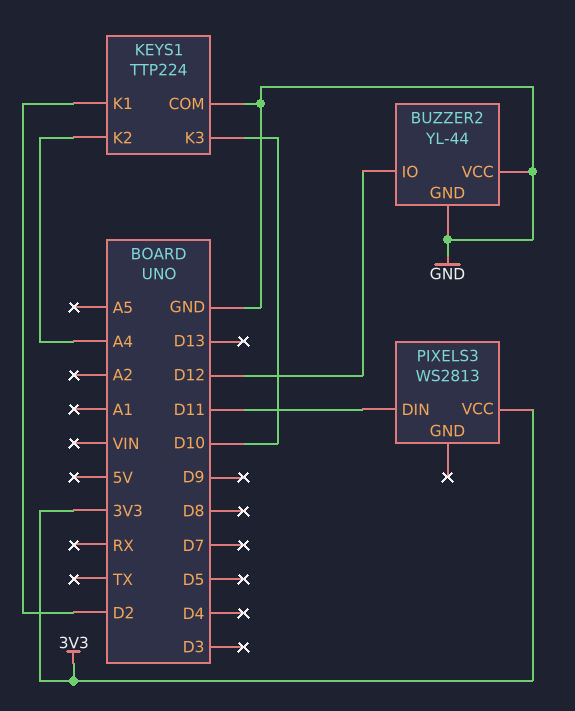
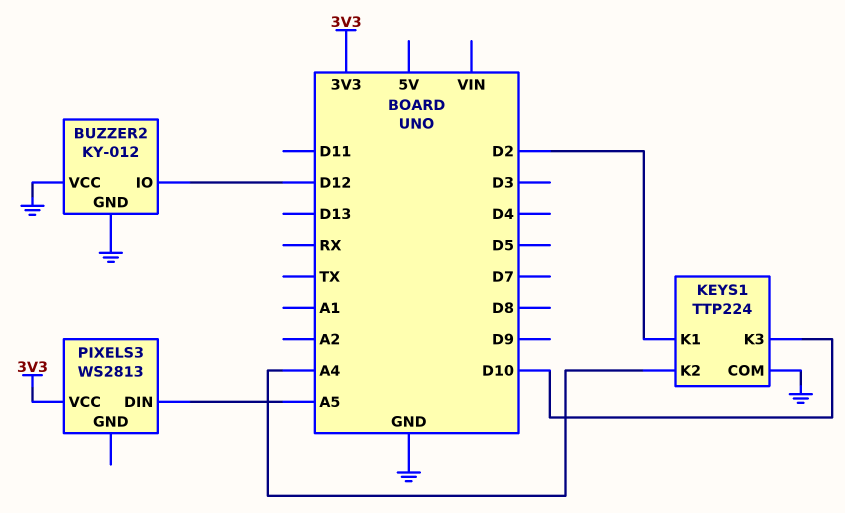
BUZZER2: YL-44 -> KY-012
PIXELS3 pin DIN: D11 -> A5

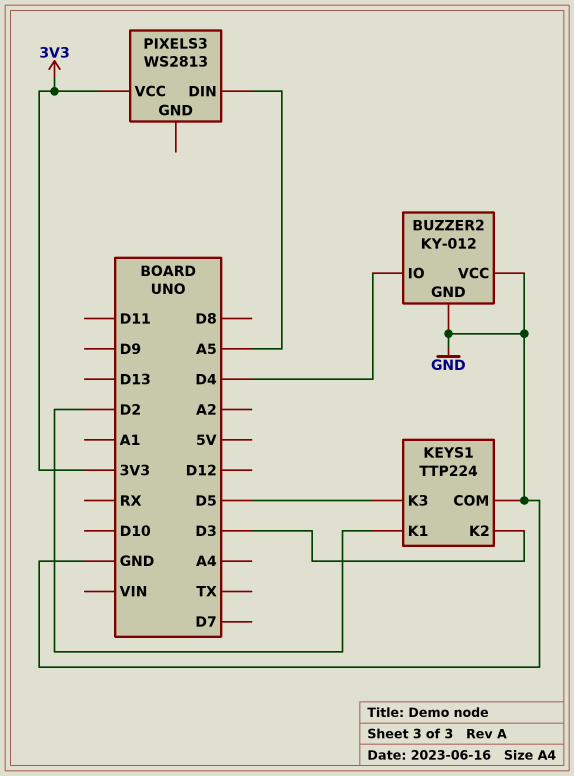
BUZZER2 pin IO: D12 -> D4
KEYS1 pin K2: A4 -> D3
KEYS1 pin K3: D10 -> D5

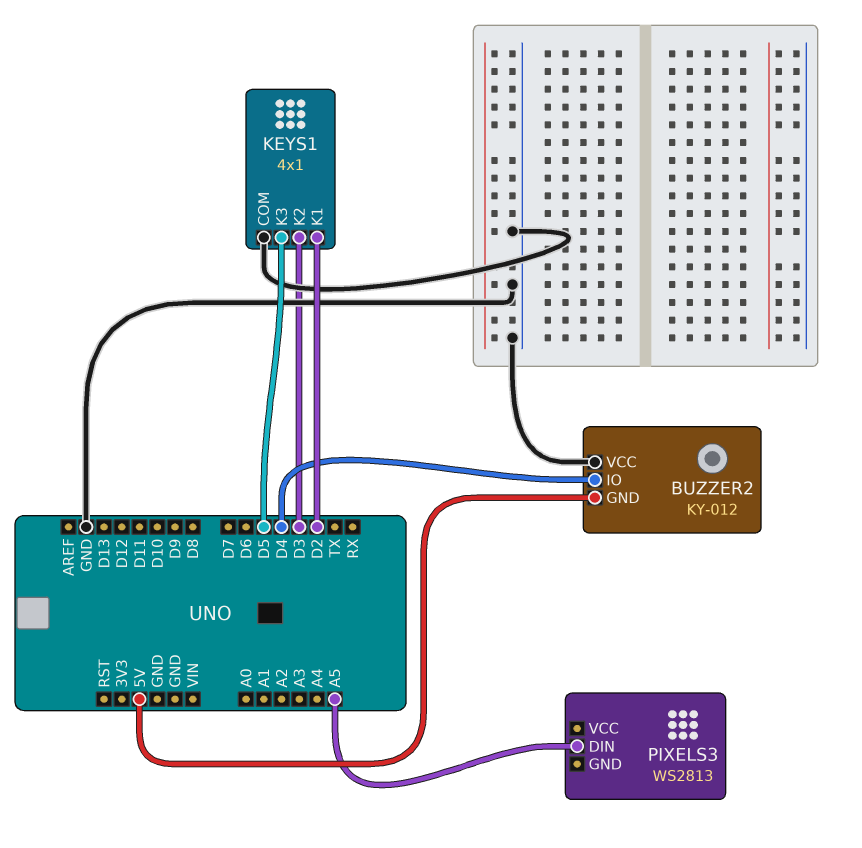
BUZZER2 pin GND: GND -> 5V
KEYS1: TTP224 -> 4x1
PIXELS3 pin VCC: 3V3 -> none

